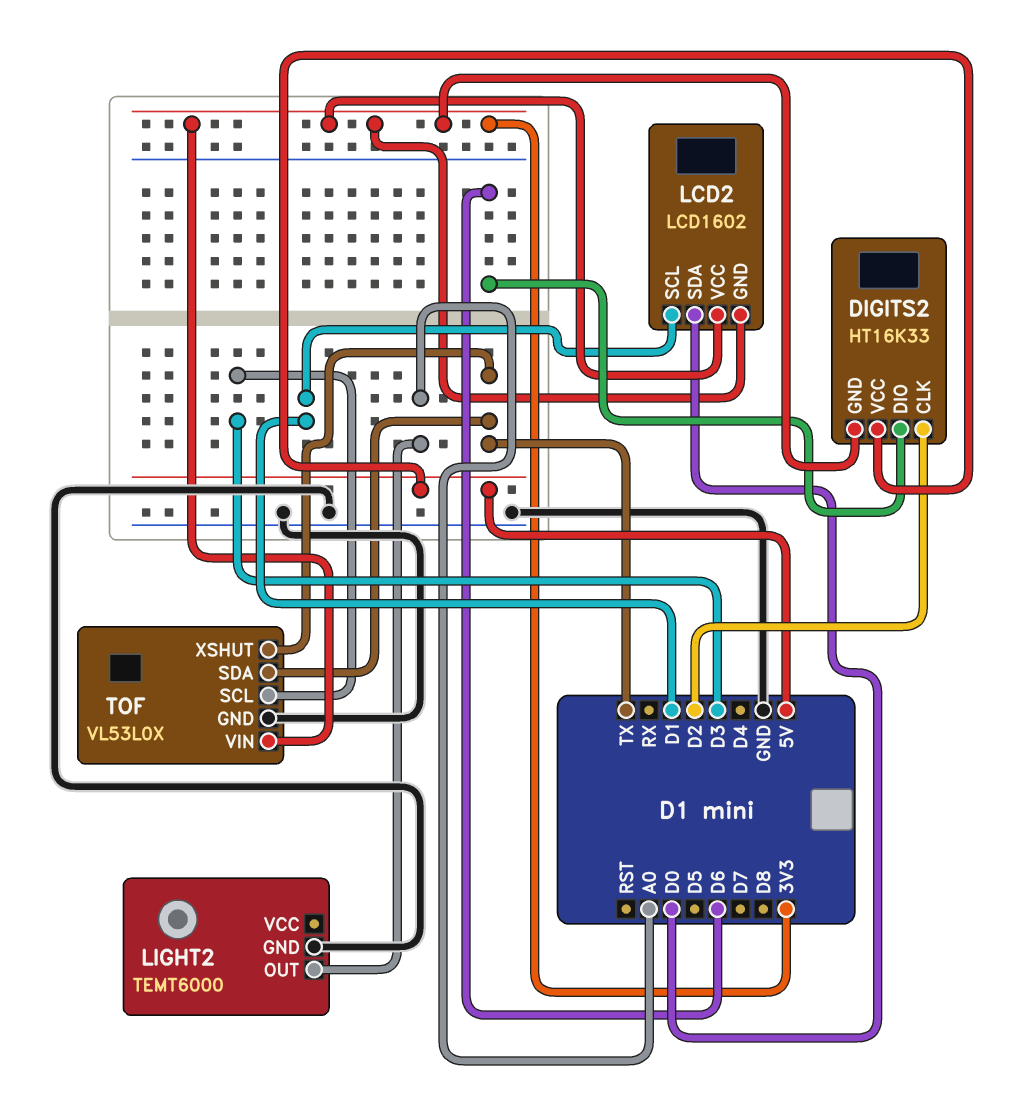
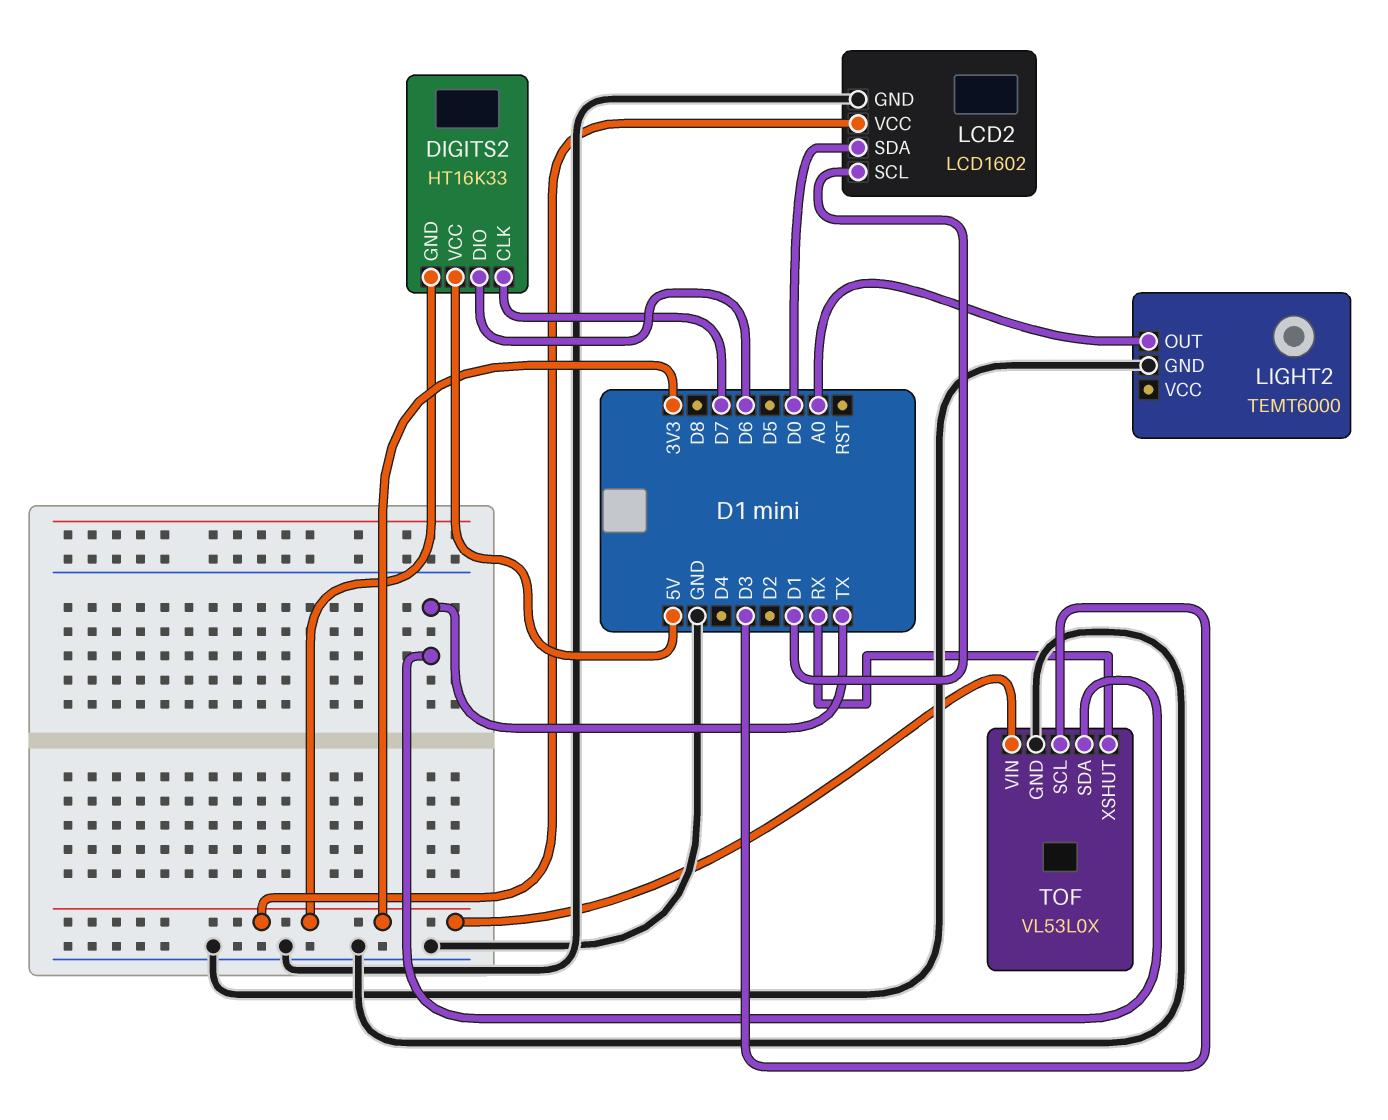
DIGITS2 pin CLK: D2 -> D7
LCD2 pin GND: 3V3 -> GND
TOF pin XSHUT: TX -> RX

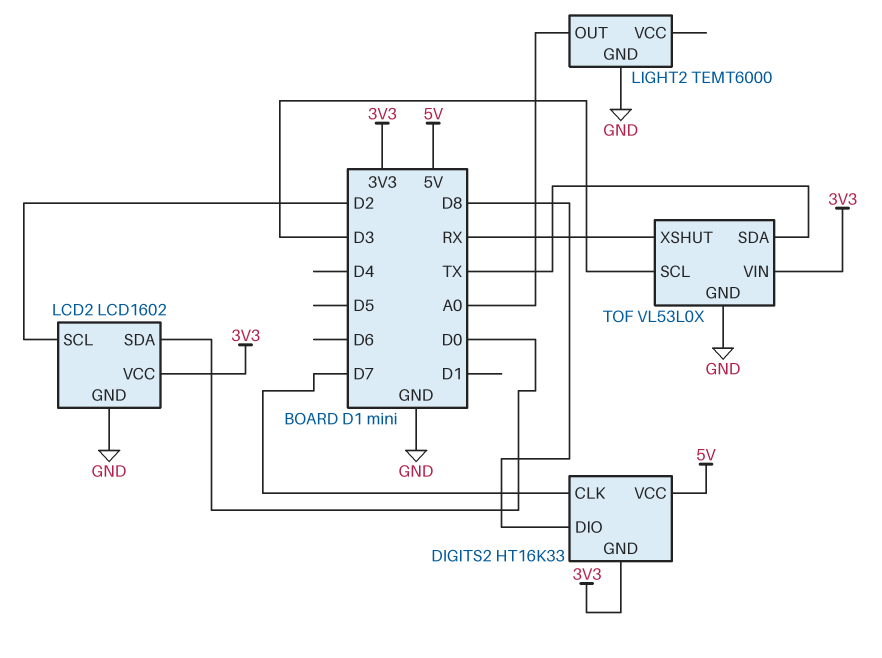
DIGITS2 pin DIO: D6 -> D8
LCD2 pin SCL: D1 -> D2

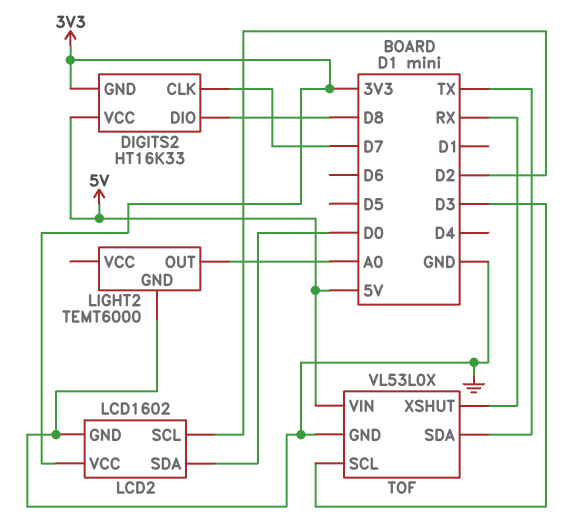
TOF pin VIN: 3V3 -> 5V

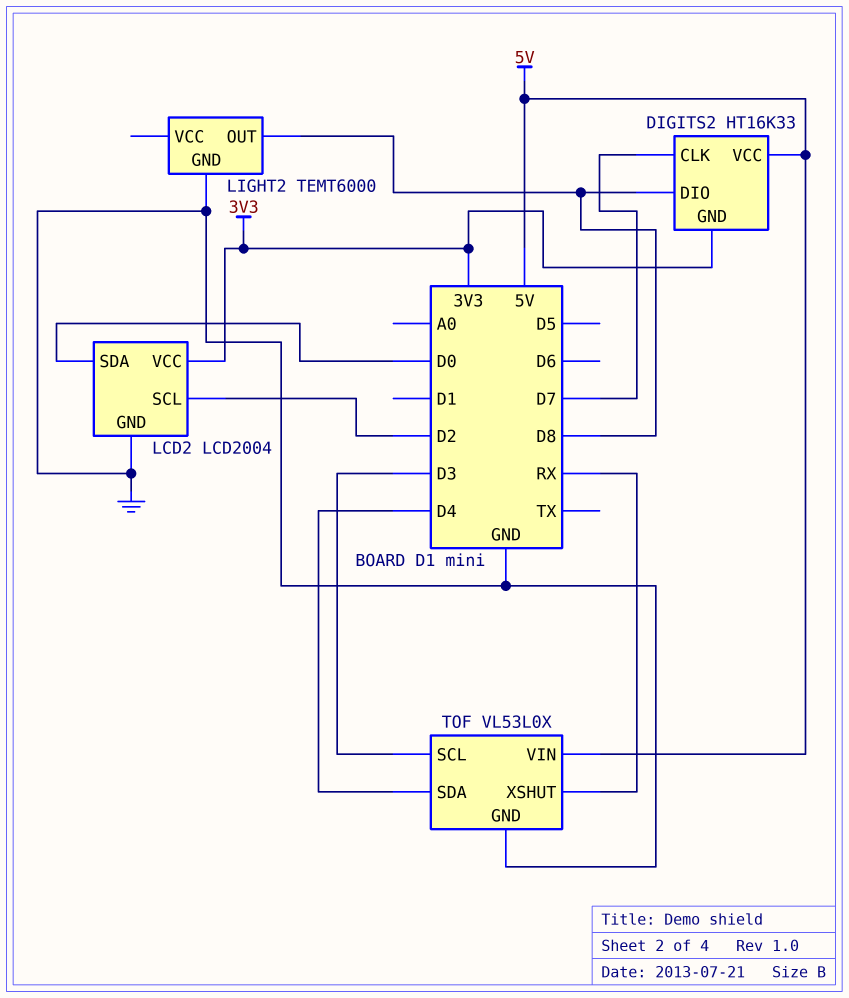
LCD2: LCD1602 -> LCD2004
LIGHT2 pin OUT: A0 -> D8
TOF pin SDA: TX -> D4

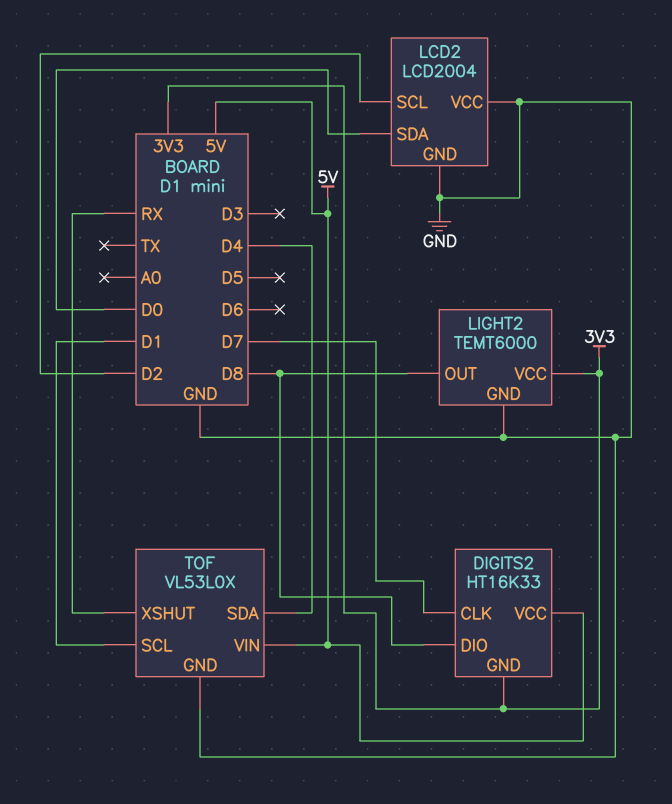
LCD2 pin VCC: 3V3 -> GND
LIGHT2 pin VCC: none -> 3V3
TOF pin SCL: D3 -> D1

